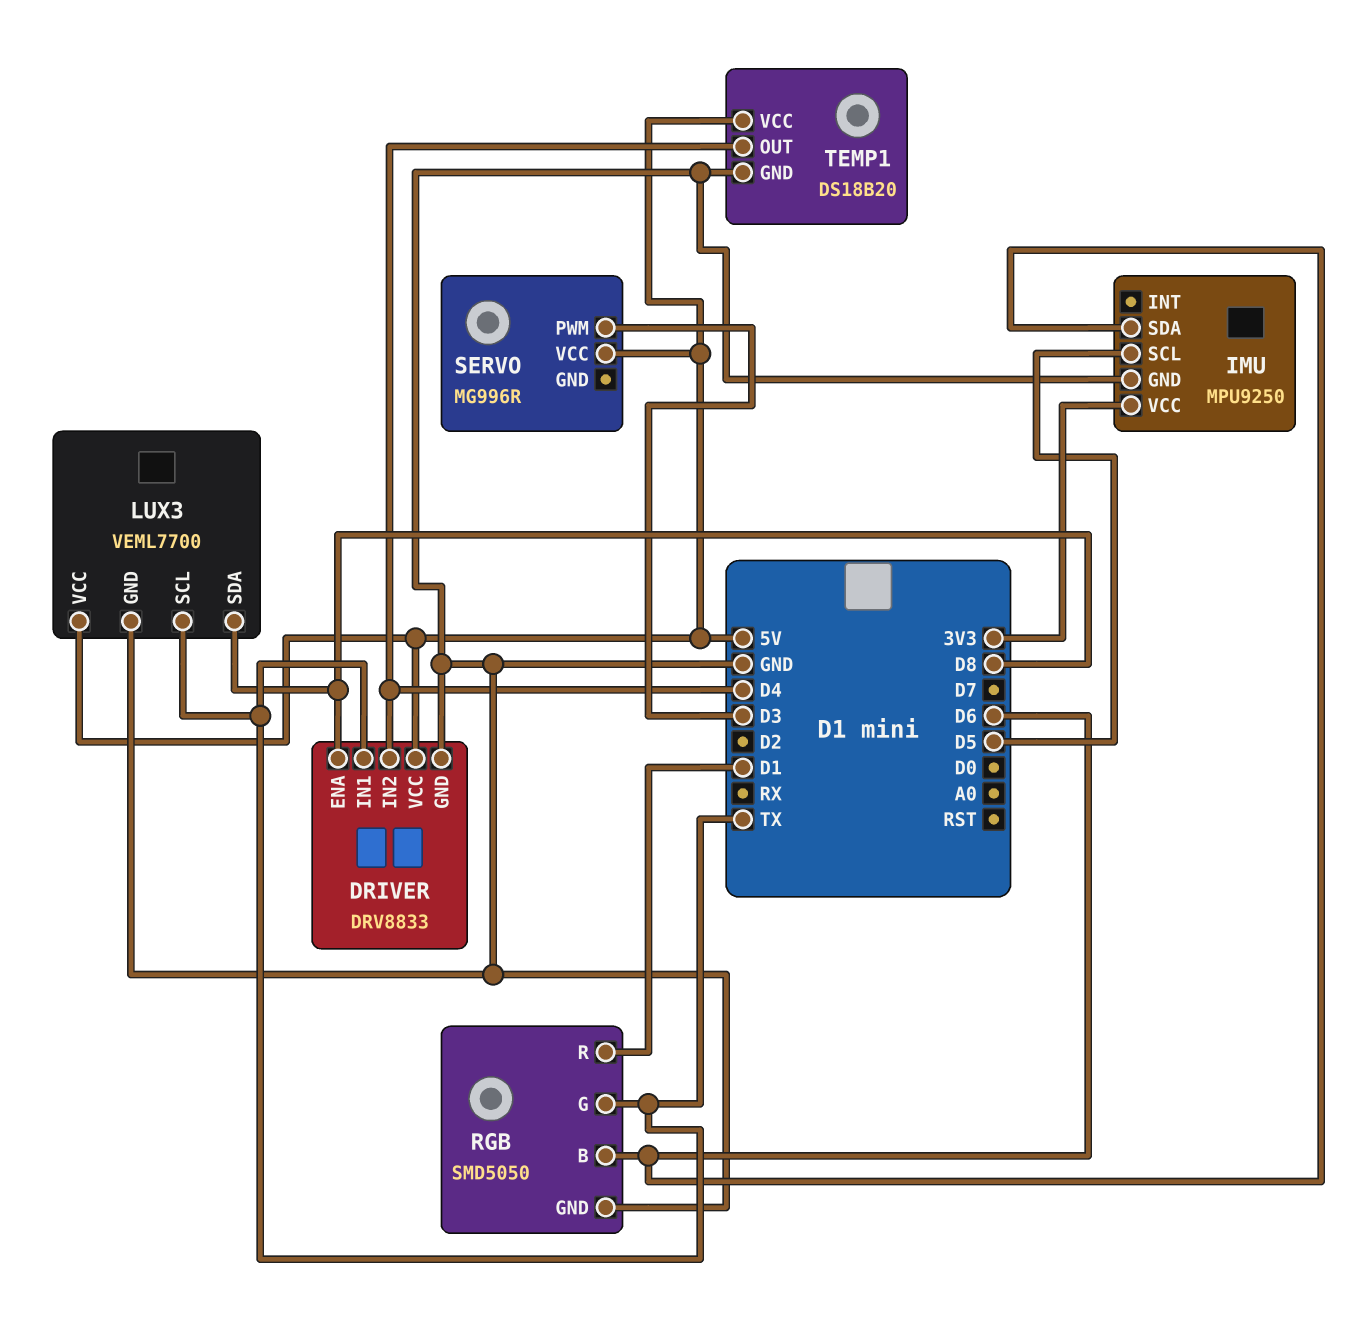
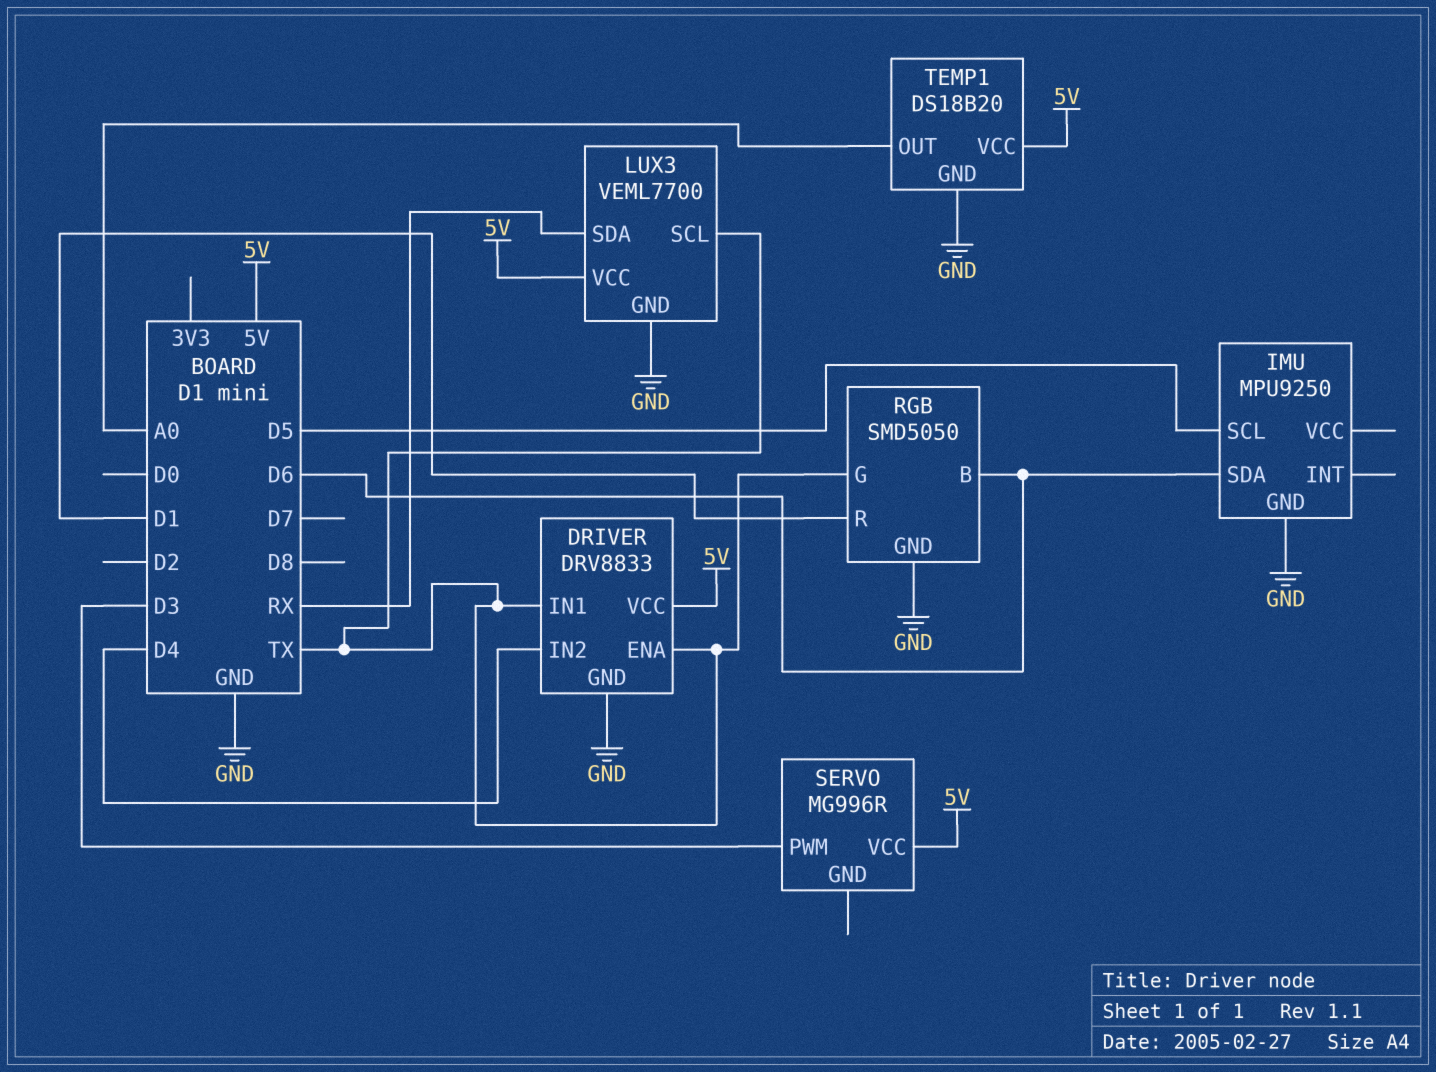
DRIVER pin ENA: D8 -> TX
IMU pin VCC: 3V3 -> none
LUX3 pin SDA: D8 -> RX
TEMP1 pin OUT: D4 -> A0

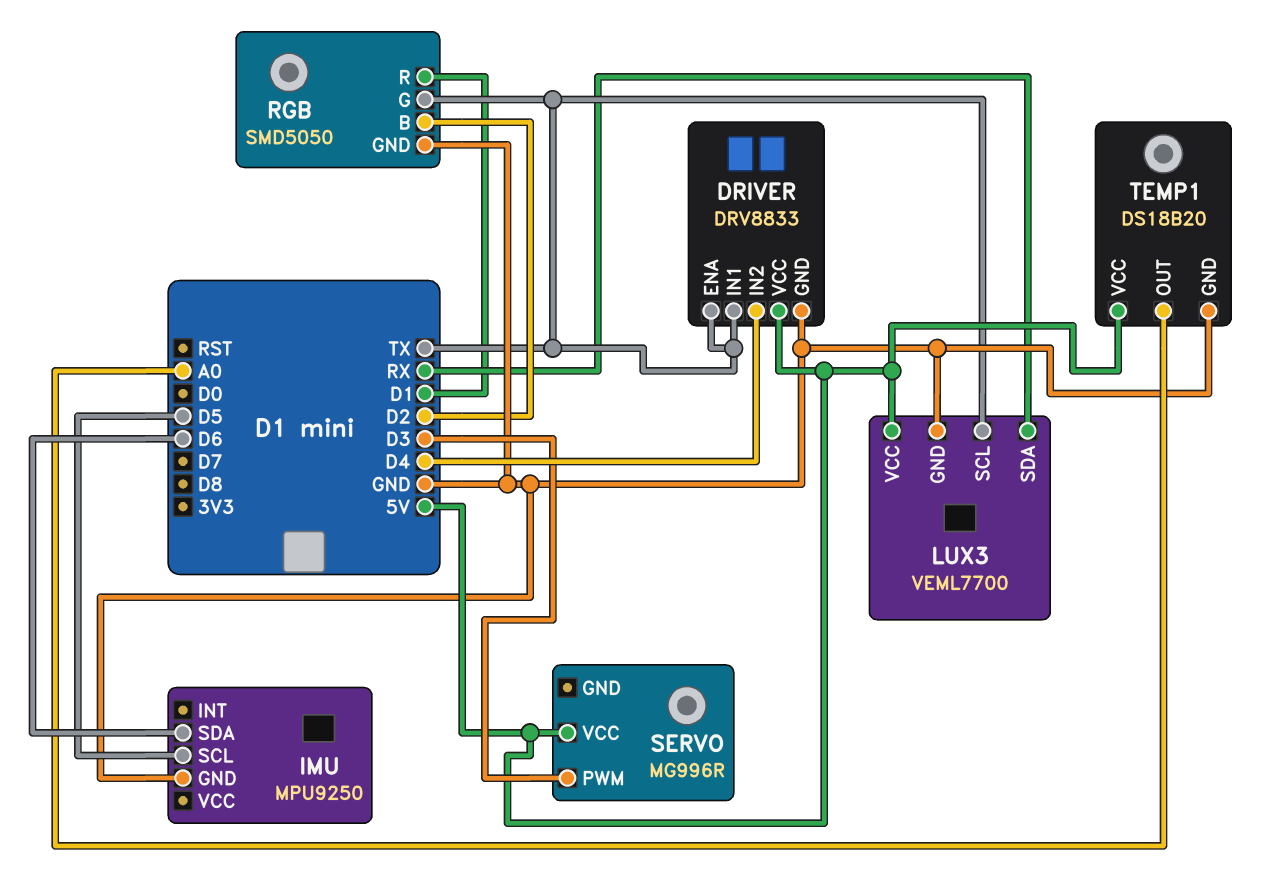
RGB pin B: D6 -> D2

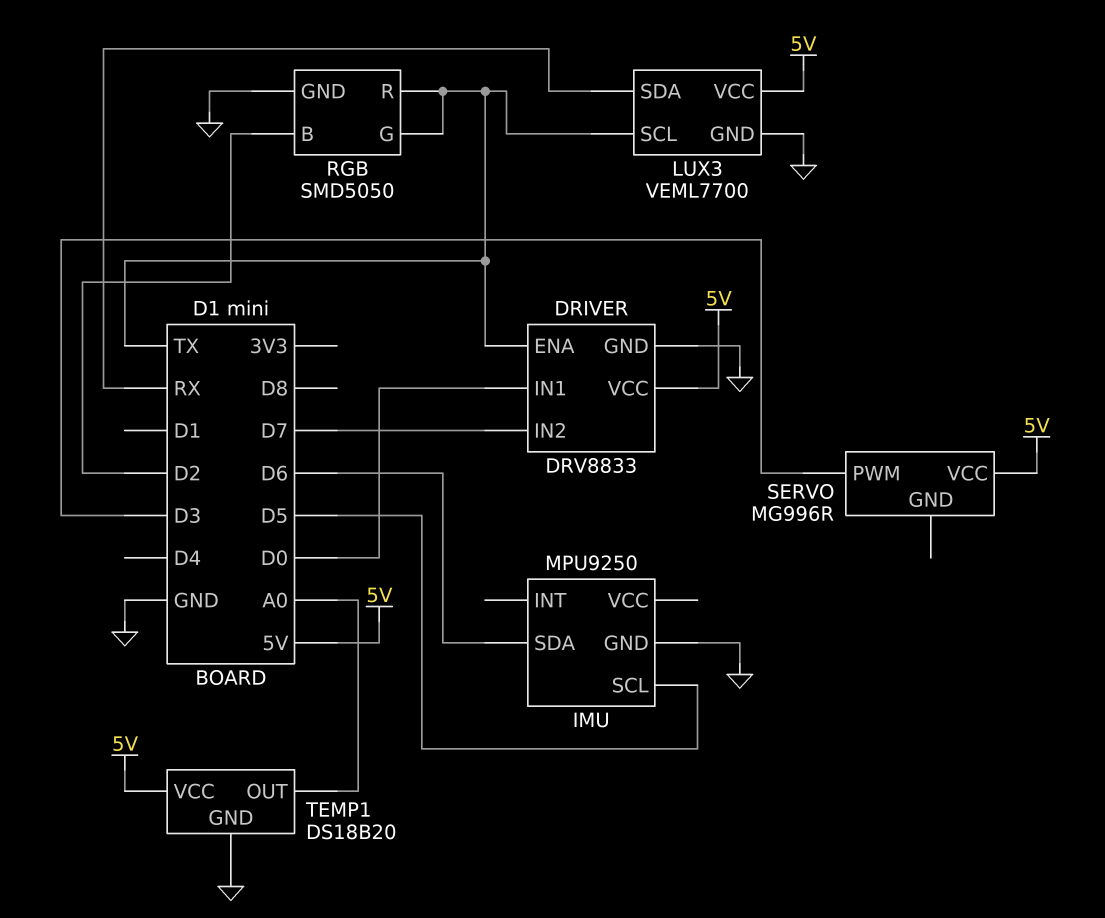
DRIVER pin IN1: TX -> D0
DRIVER pin IN2: D4 -> D7
RGB pin R: D1 -> TX

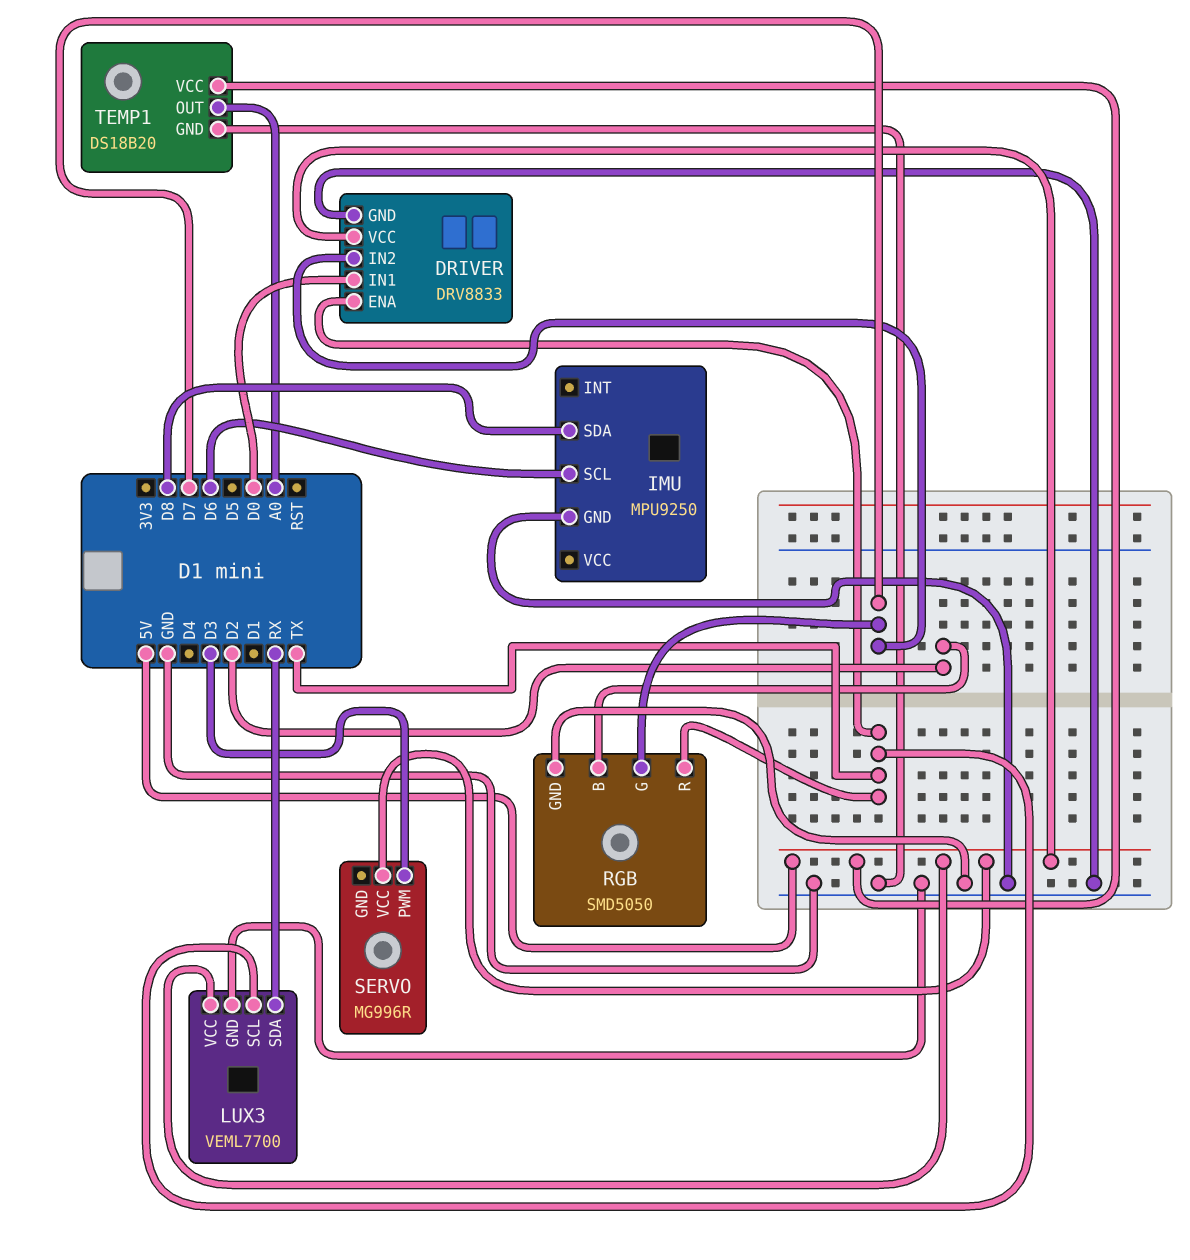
IMU pin SCL: D5 -> D6
IMU pin SDA: D6 -> D8
RGB pin G: TX -> D7

